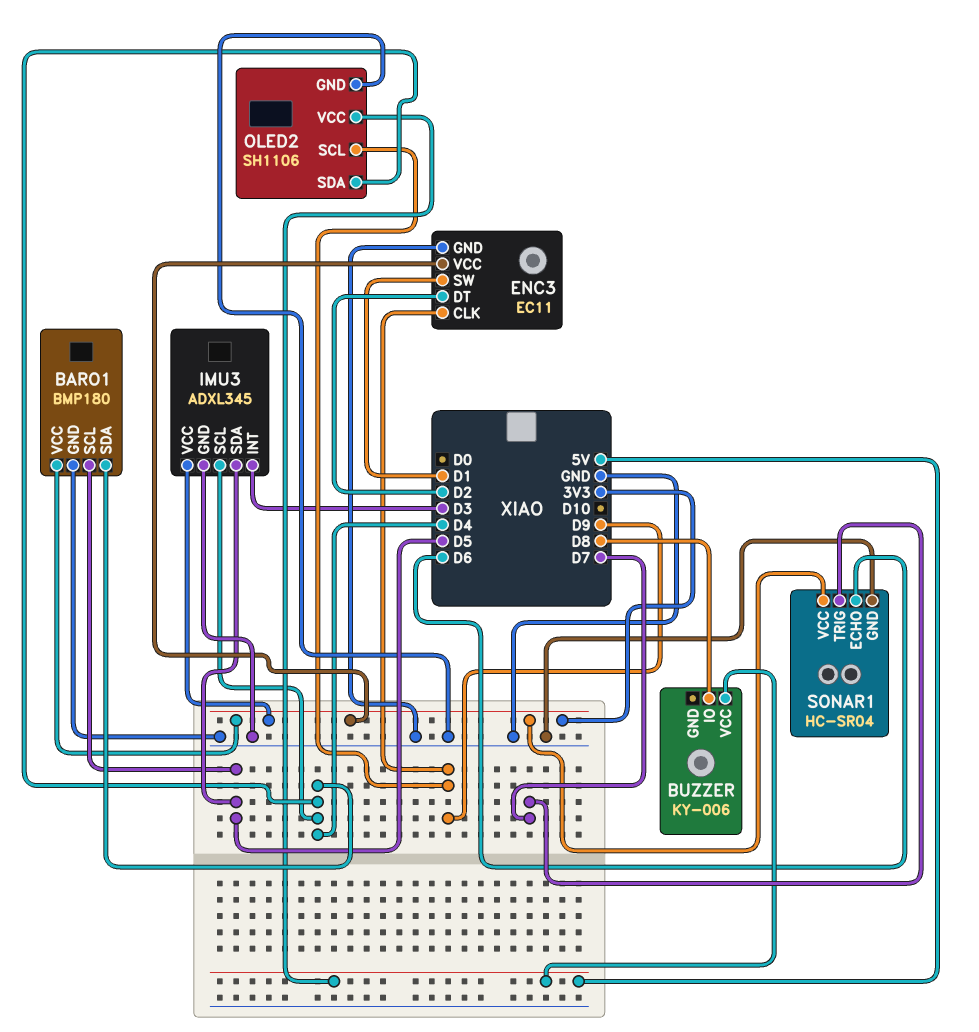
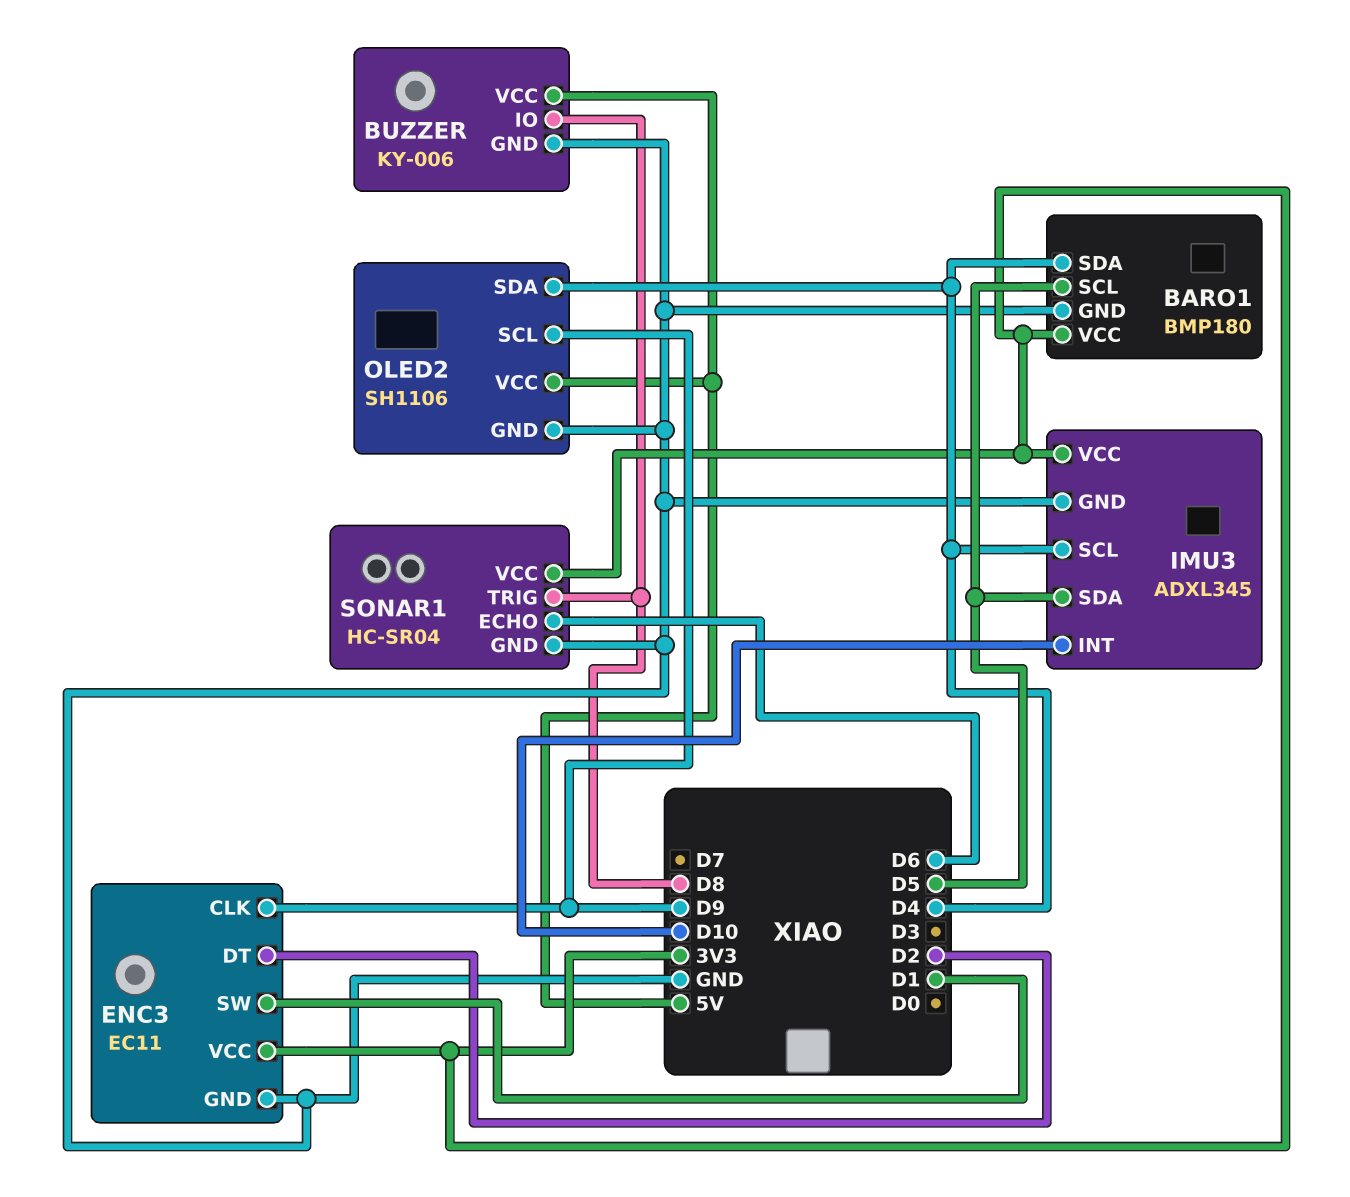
BUZZER pin GND: none -> GND
IMU3 pin INT: D3 -> D10
SONAR1 pin TRIG: D7 -> D8

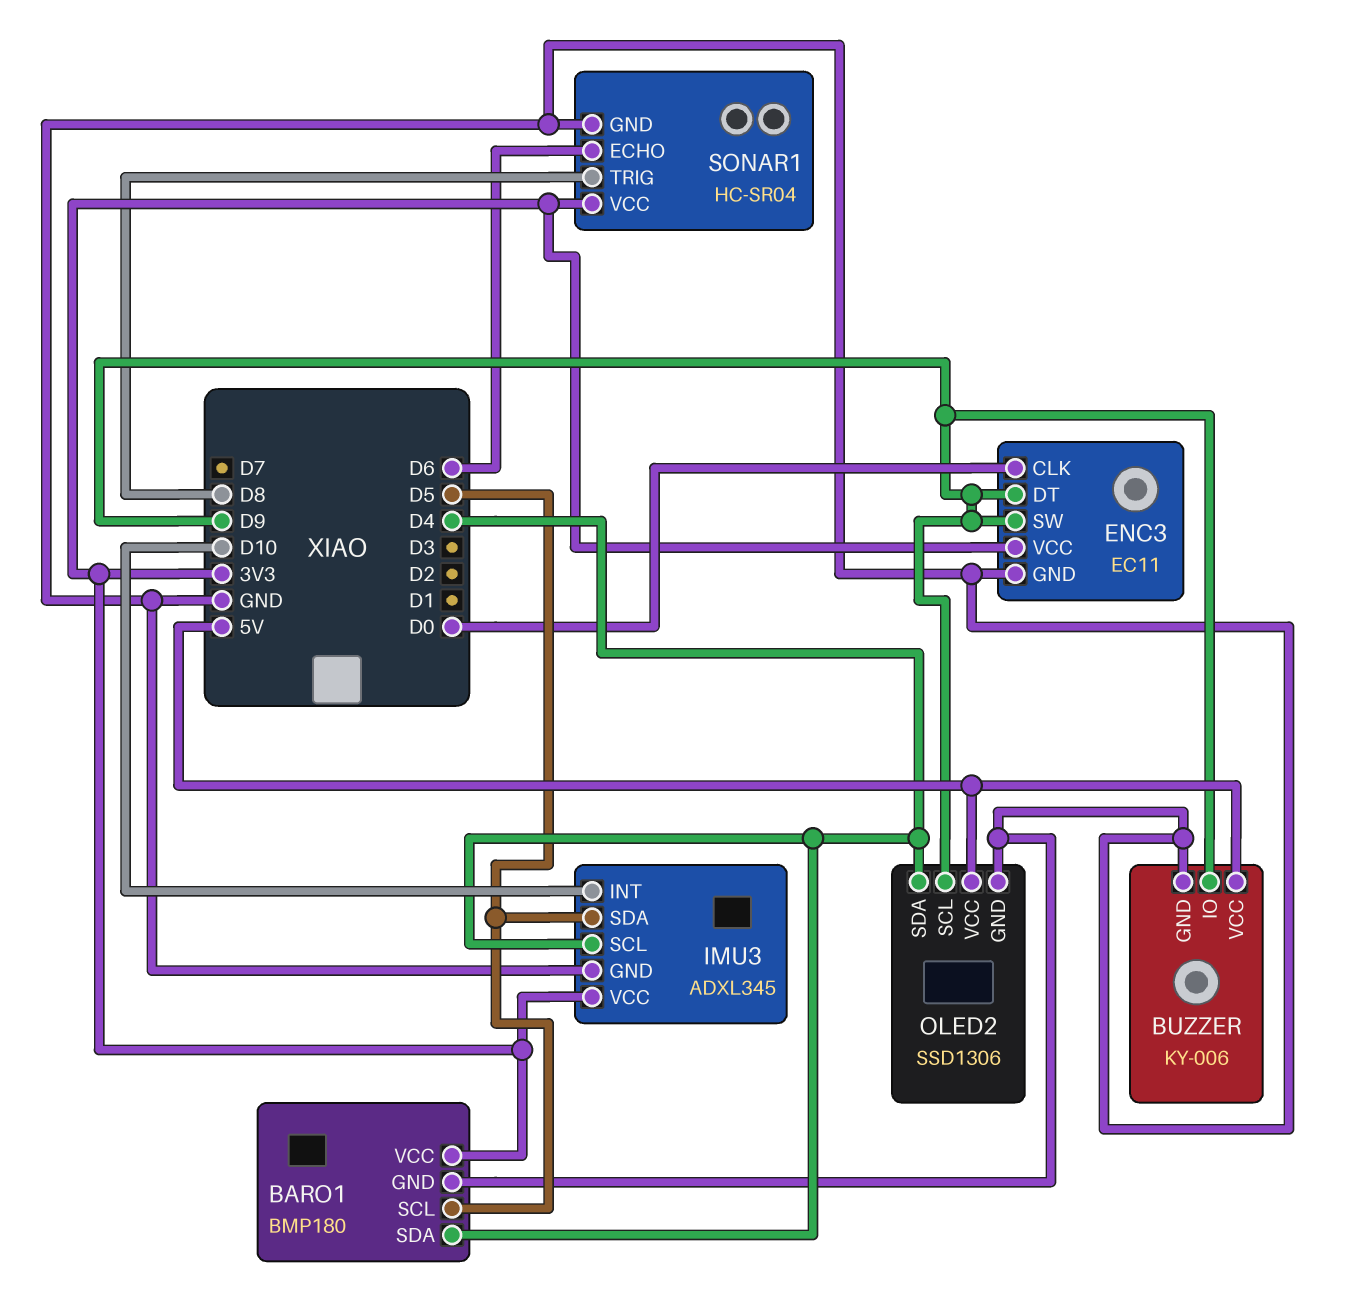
BUZZER pin IO: D8 -> D9
ENC3 pin CLK: D9 -> D0
ENC3 pin DT: D2 -> D9
ENC3 pin SW: D1 -> D9
OLED2: SH1106 -> SSD1306

